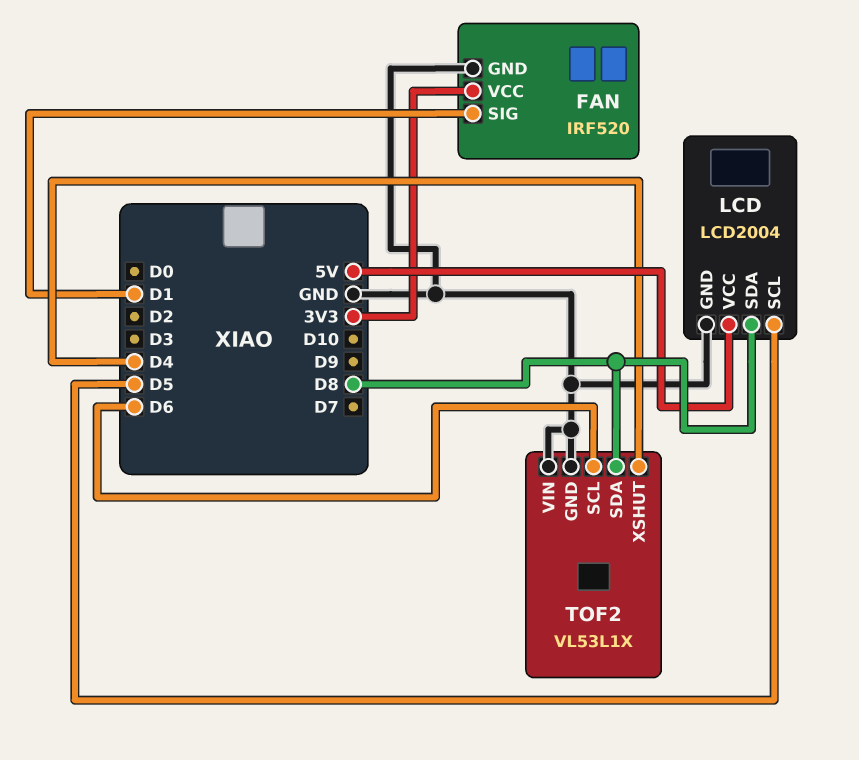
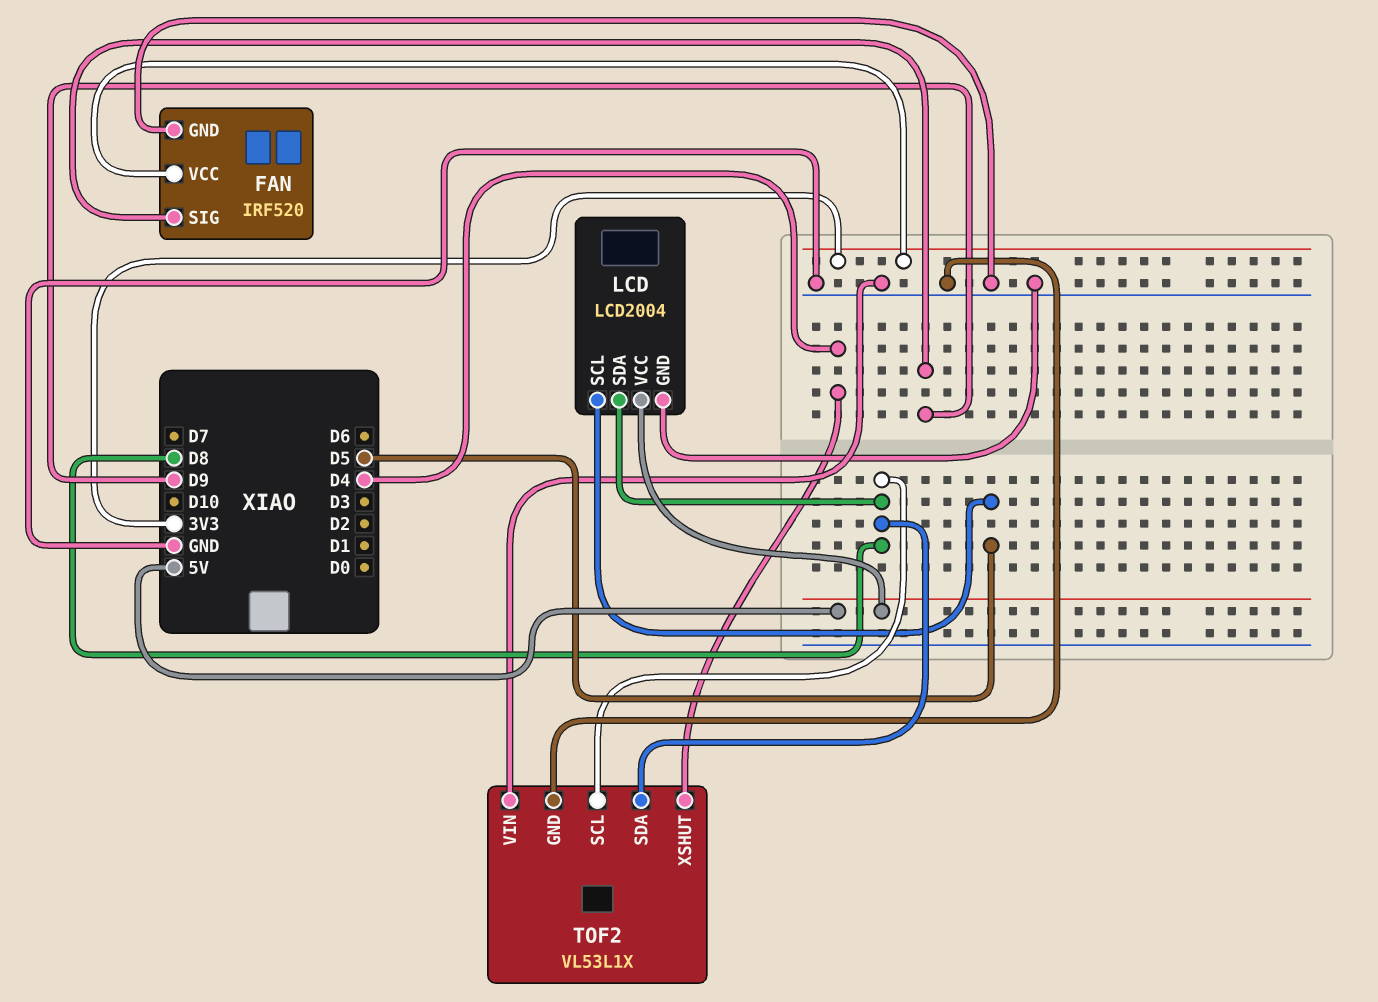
FAN pin SIG: D1 -> D9
TOF2 pin SCL: D6 -> D8

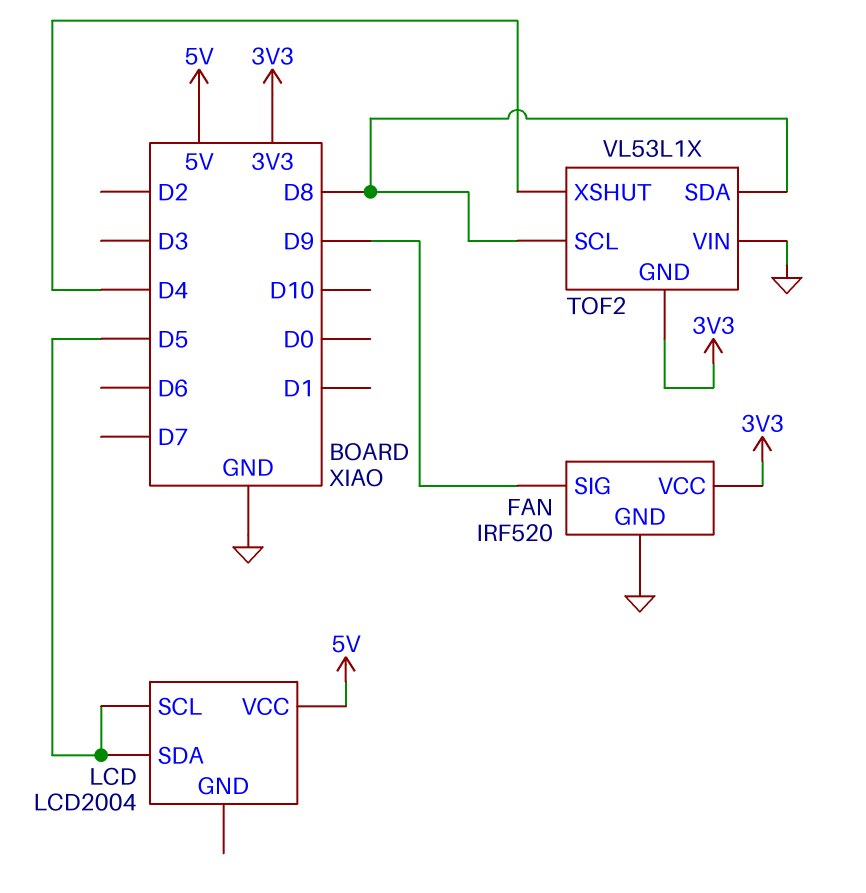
LCD pin GND: GND -> none
LCD pin SDA: D8 -> D5
TOF2 pin GND: GND -> 3V3

